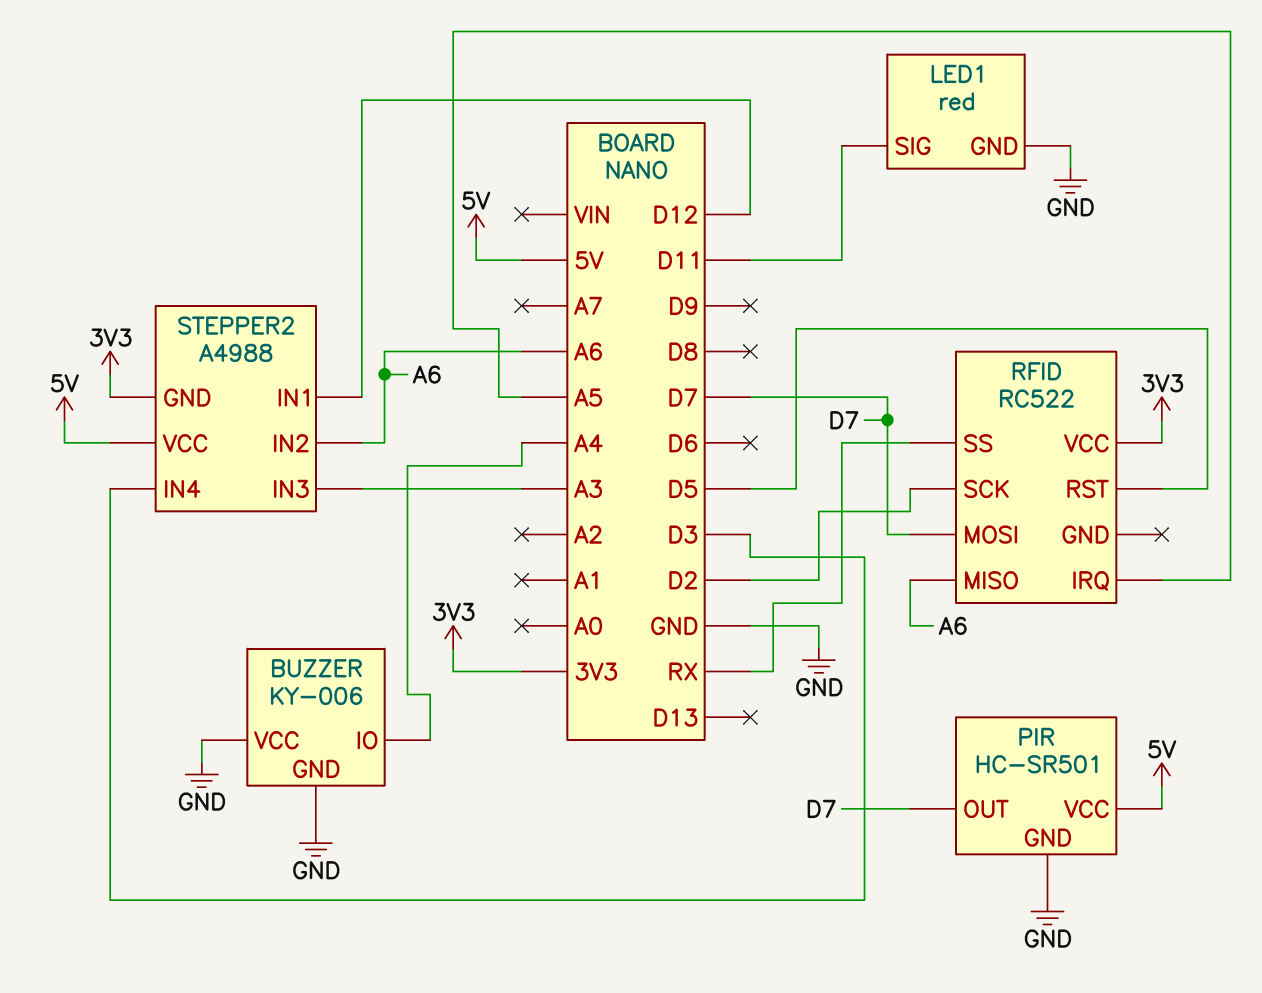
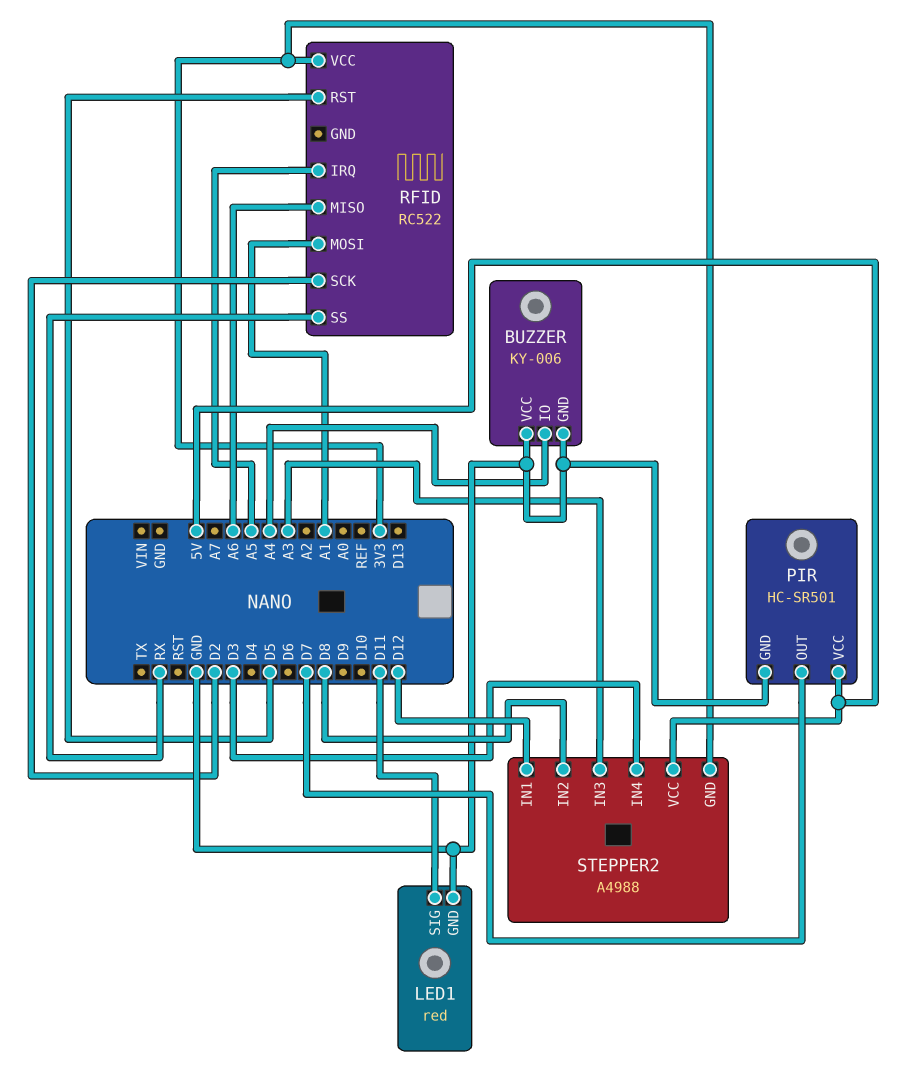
RFID pin MOSI: D7 -> A1
STEPPER2 pin IN2: A6 -> D8

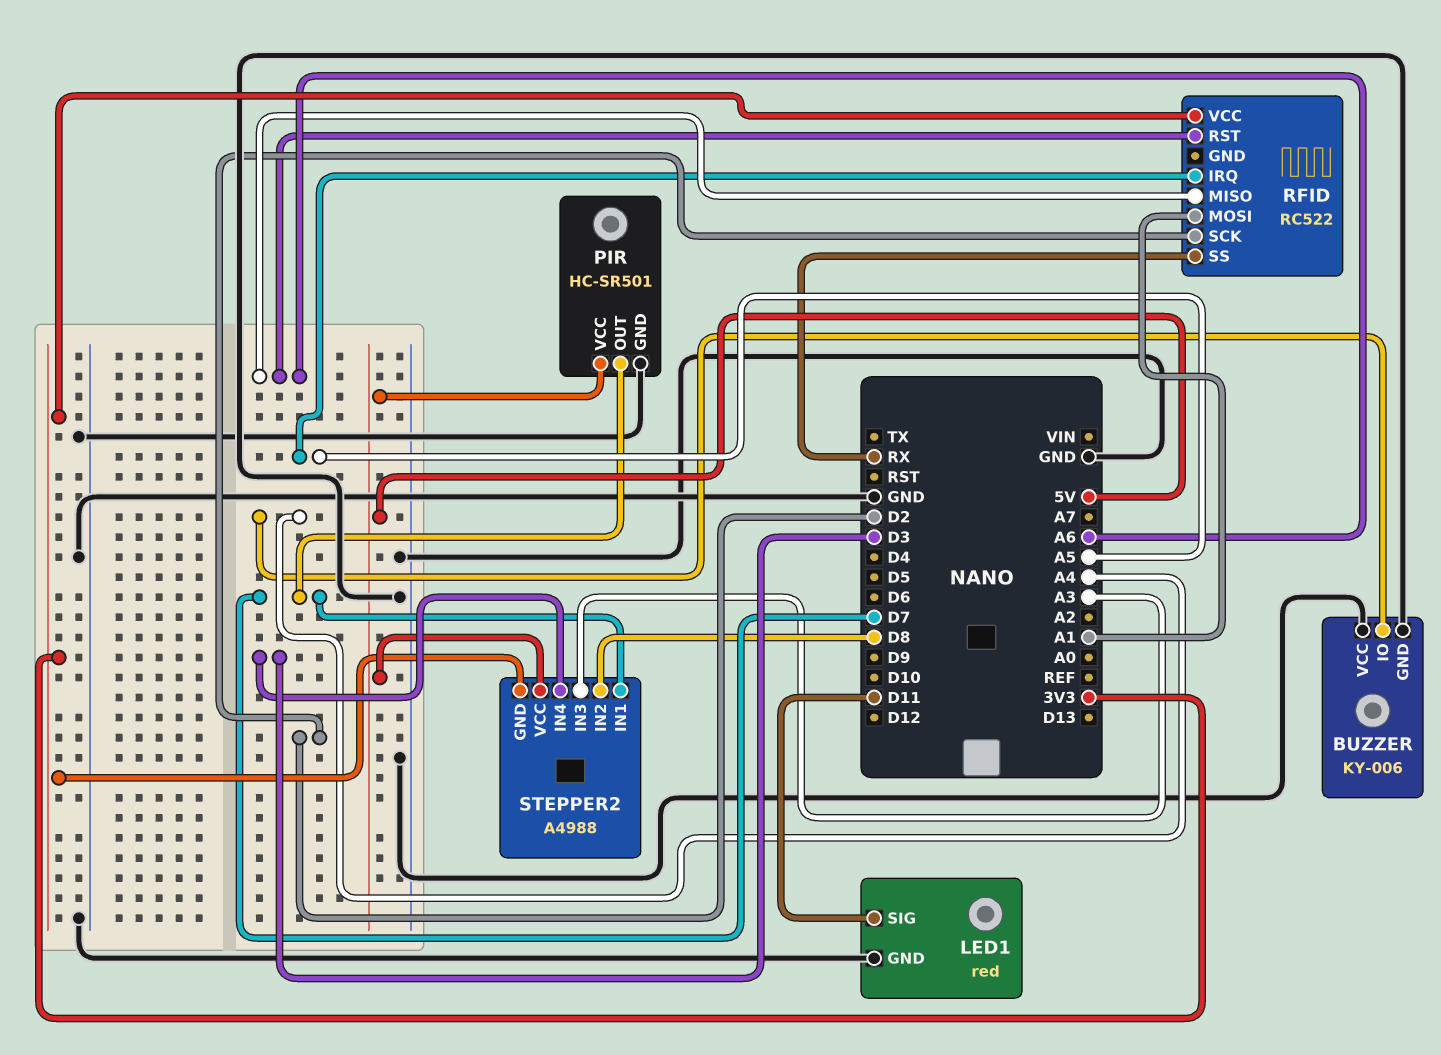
RFID pin RST: D5 -> A6
STEPPER2 pin IN1: D12 -> D7

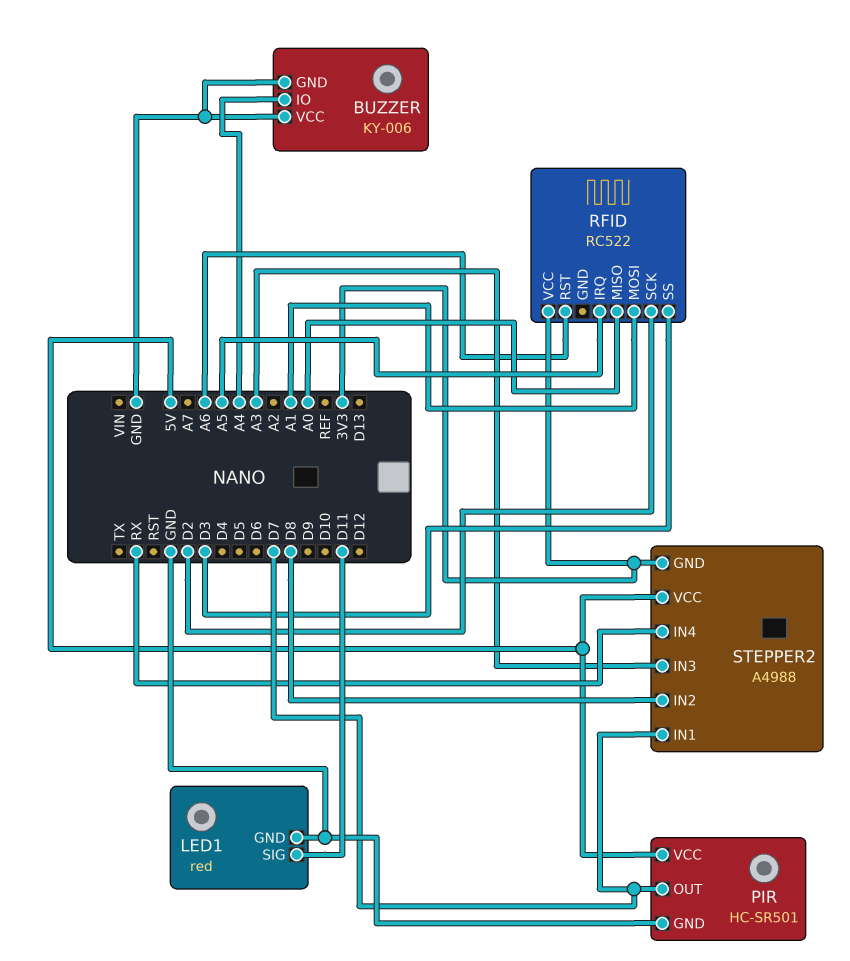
RFID pin MISO: A6 -> A0
RFID pin SS: RX -> D3
STEPPER2 pin IN4: D3 -> RX

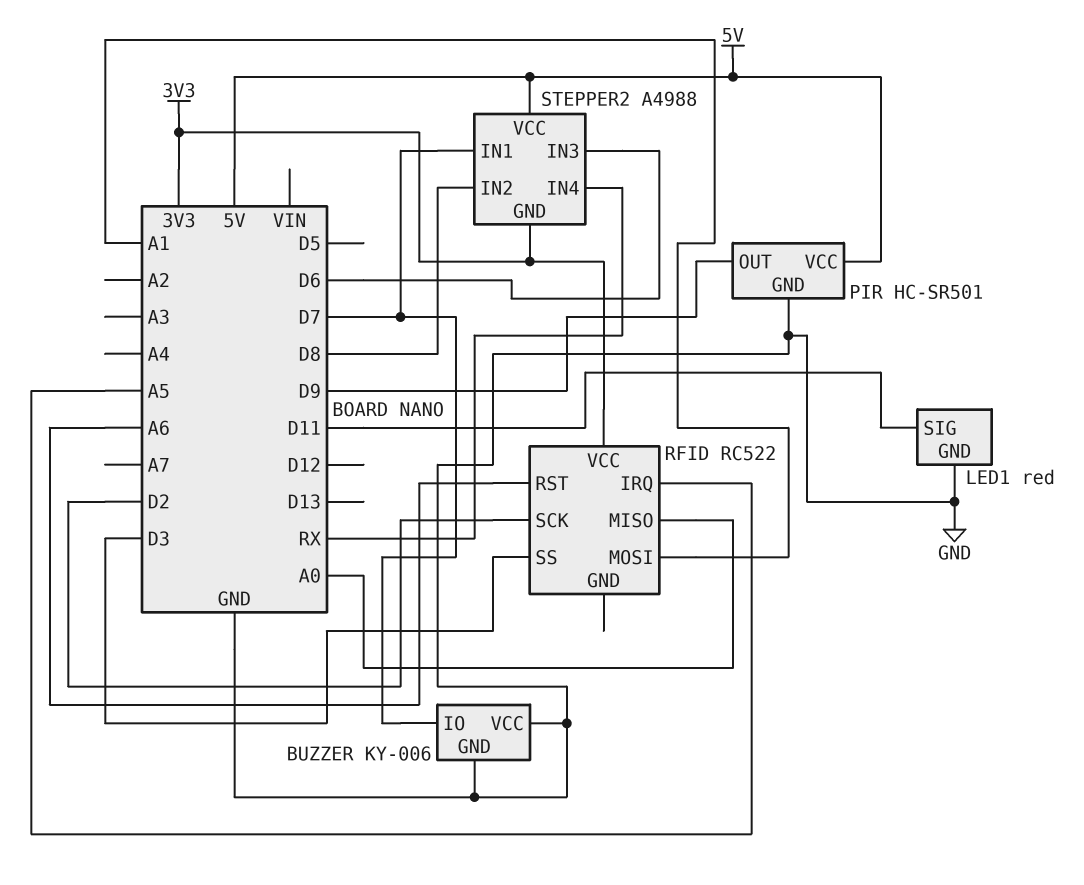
BUZZER pin IO: A4 -> D7
PIR pin OUT: D7 -> D9
STEPPER2 pin IN3: A3 -> D6

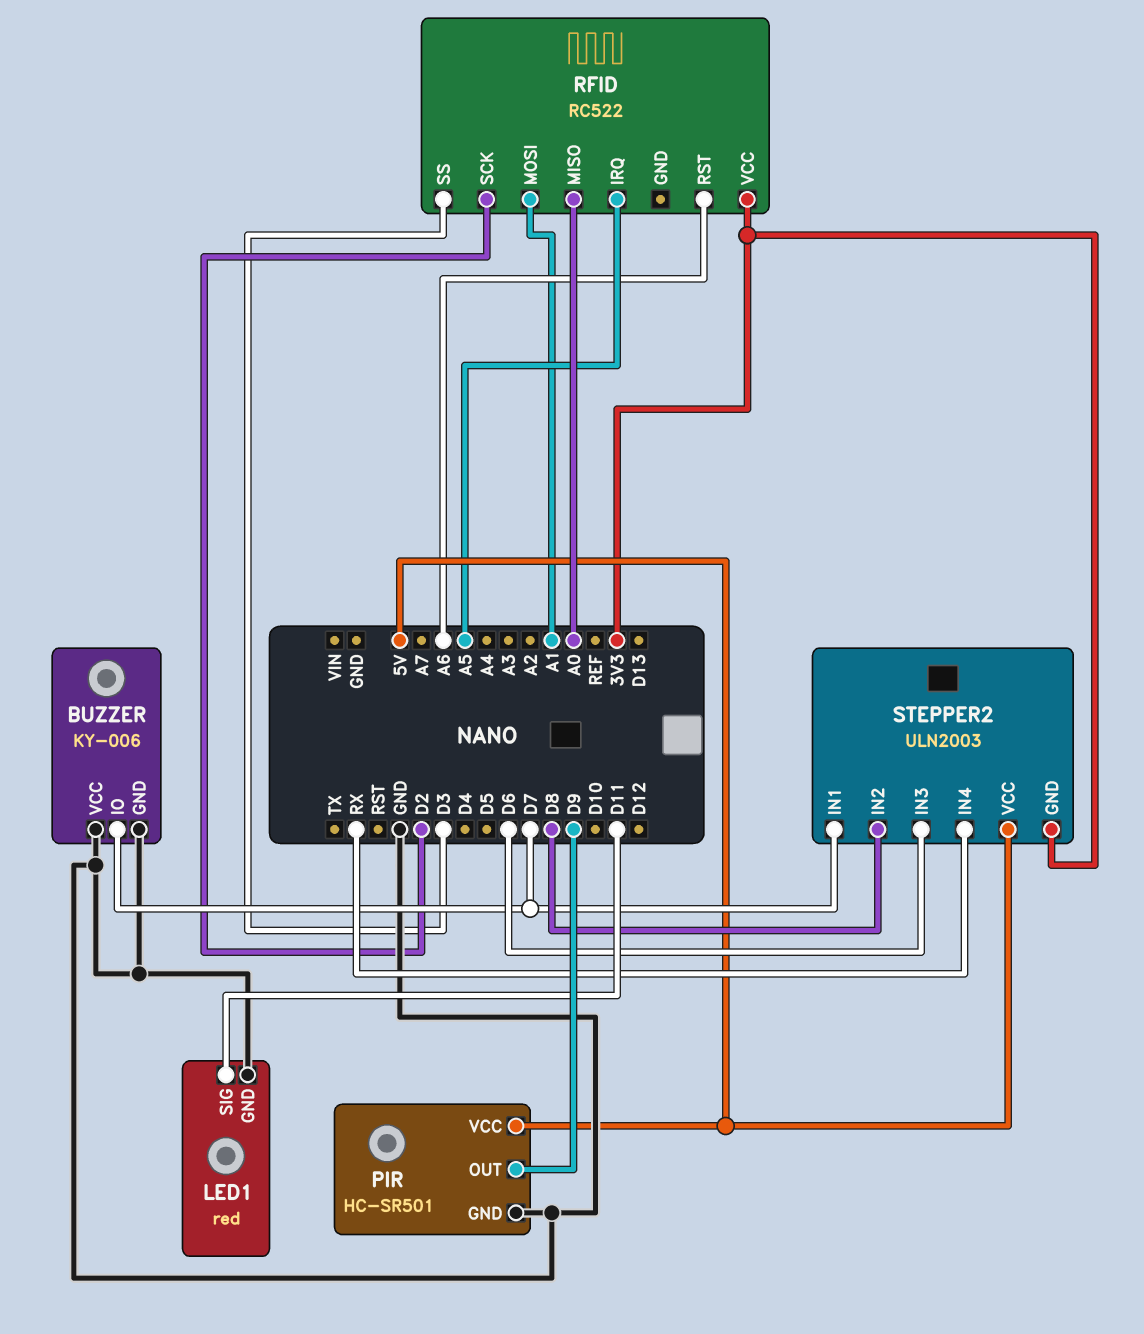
STEPPER2: A4988 -> ULN2003

